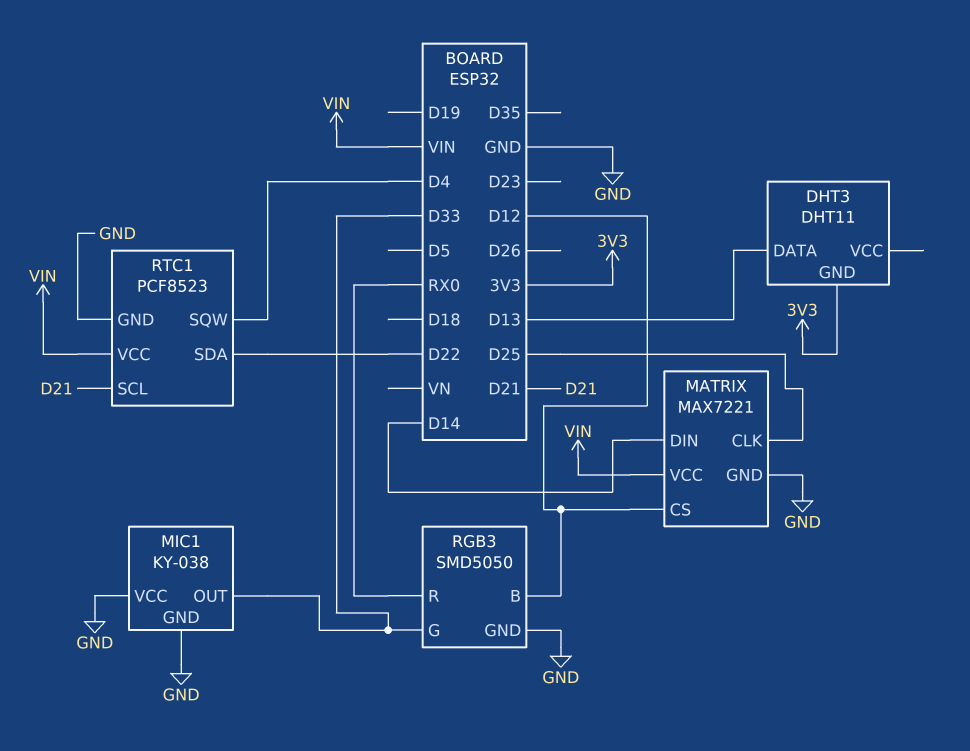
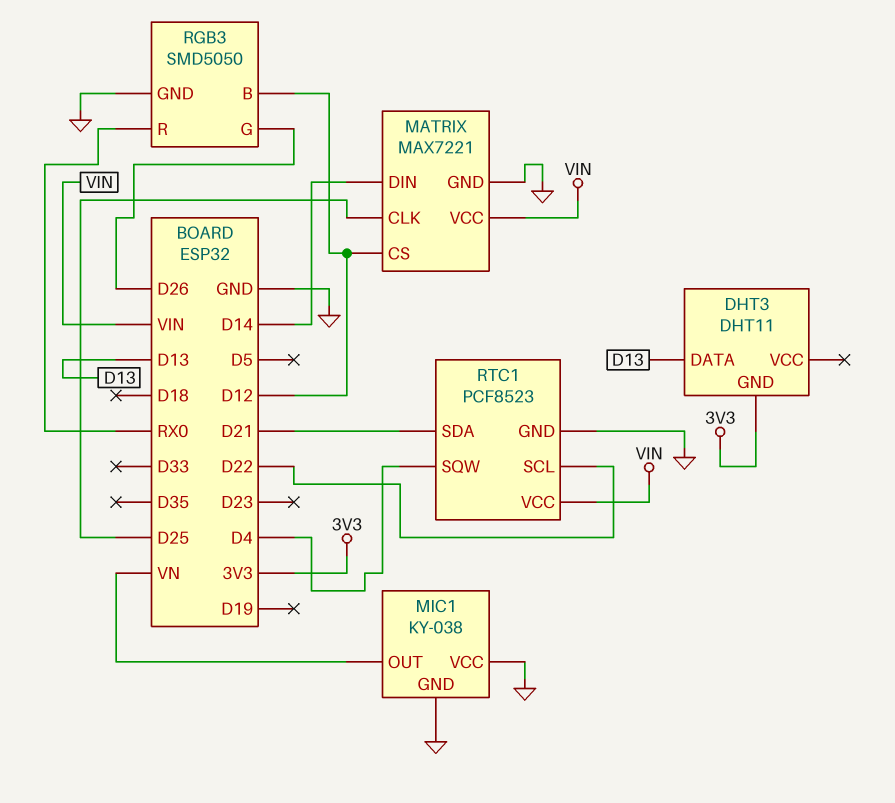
MIC1 pin OUT: D33 -> VN
RGB3 pin G: D33 -> D26
RTC1 pin SCL: D21 -> D22
RTC1 pin SDA: D22 -> D21

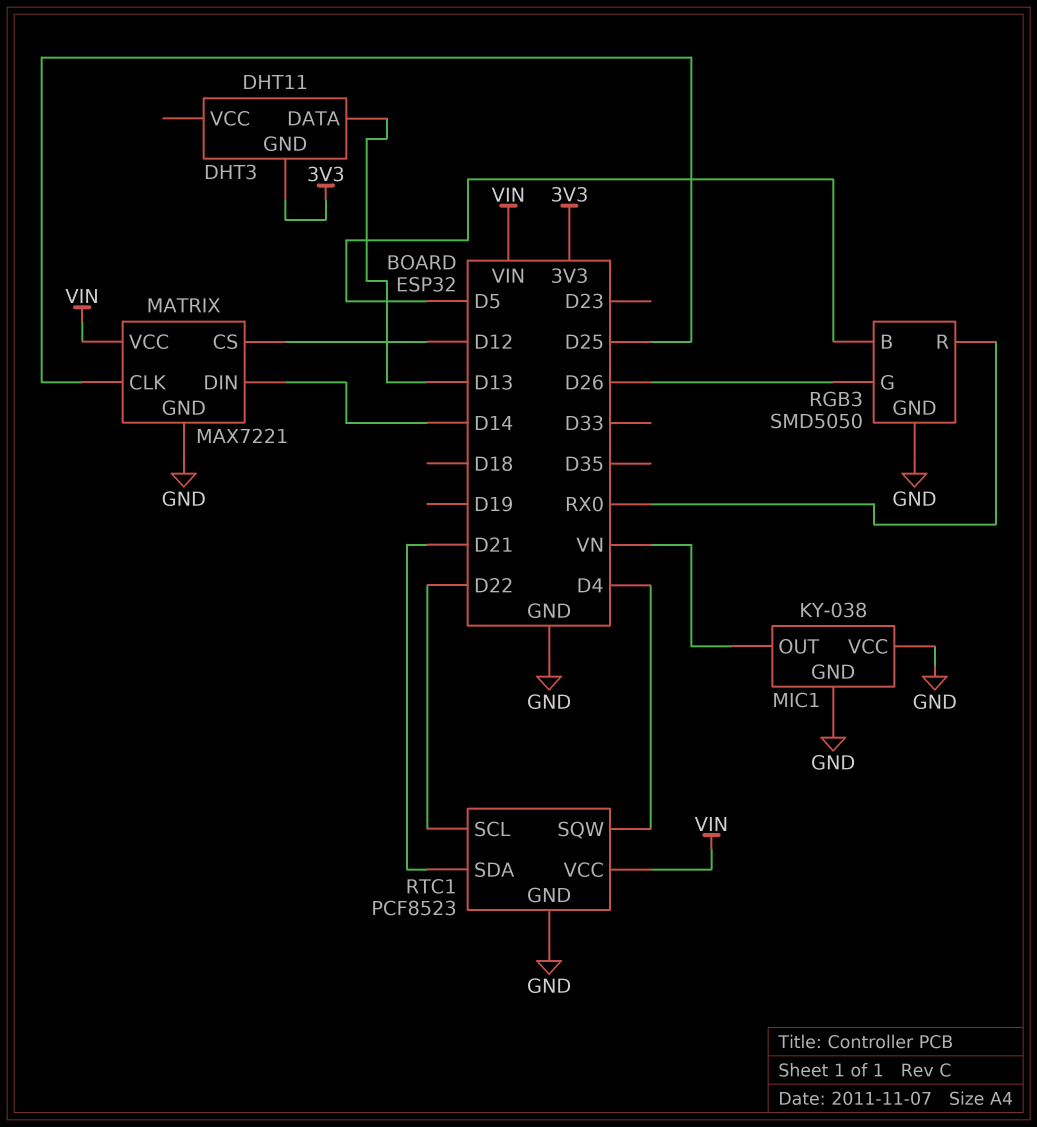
RGB3 pin B: D12 -> D5

